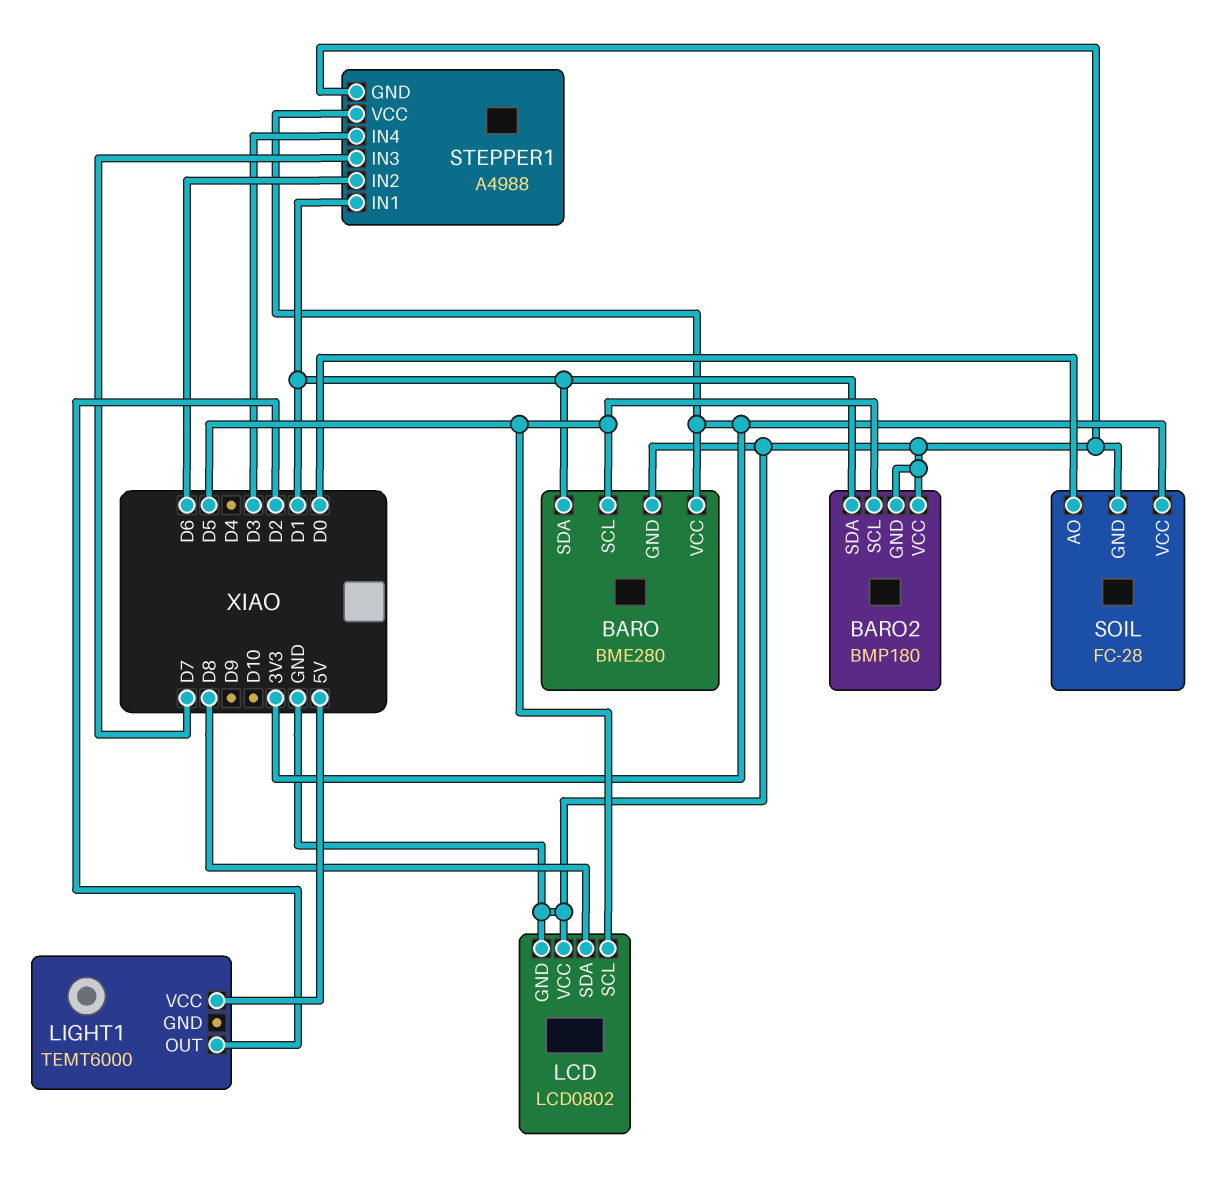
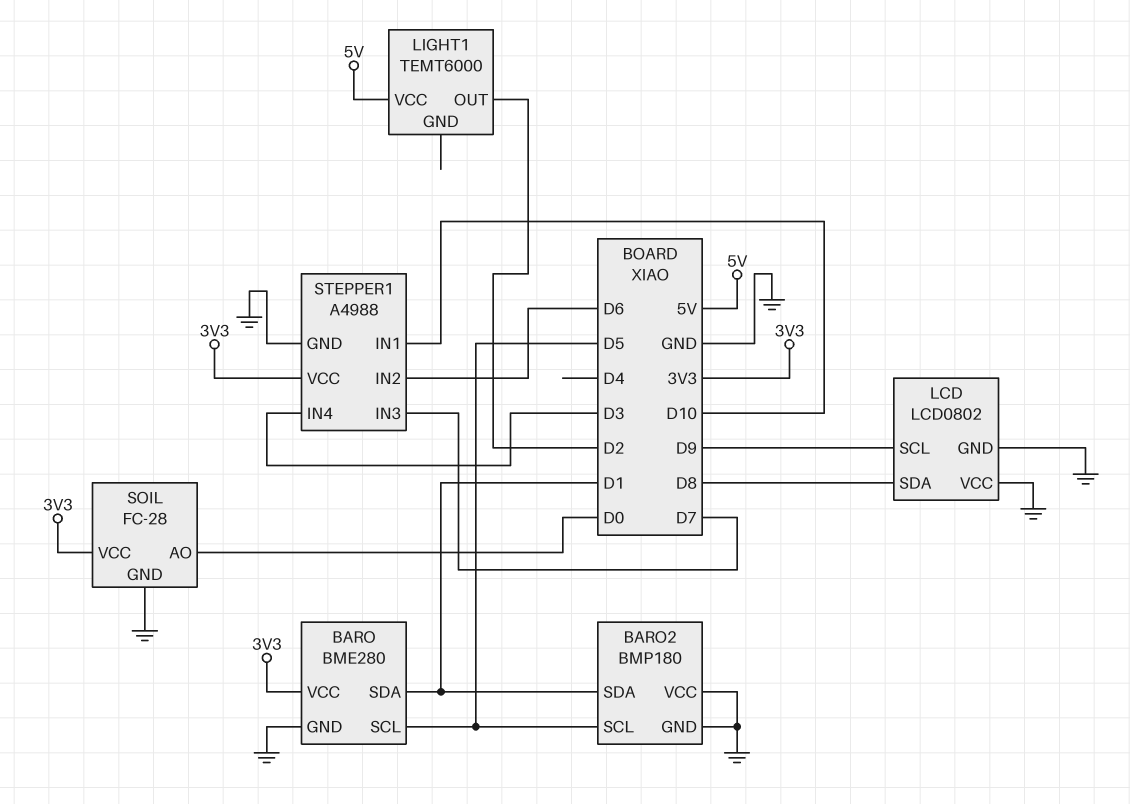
LCD pin SCL: D5 -> D9
STEPPER1 pin IN1: D1 -> D10

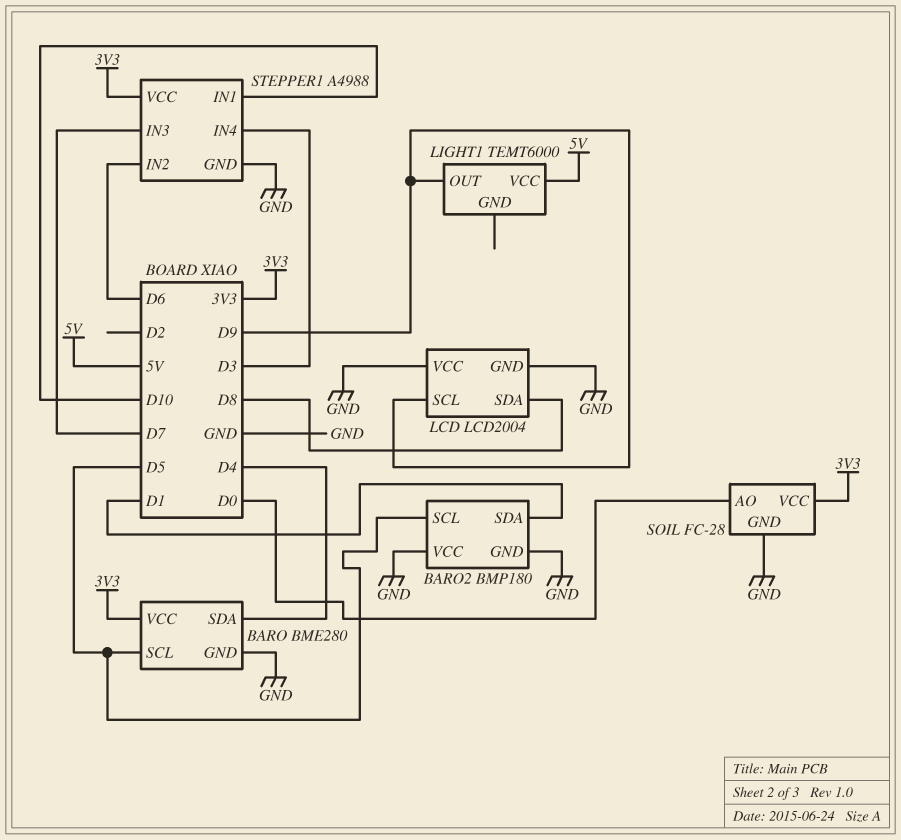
BARO pin SDA: D1 -> D4
LCD: LCD0802 -> LCD2004
LIGHT1 pin OUT: D2 -> D9

